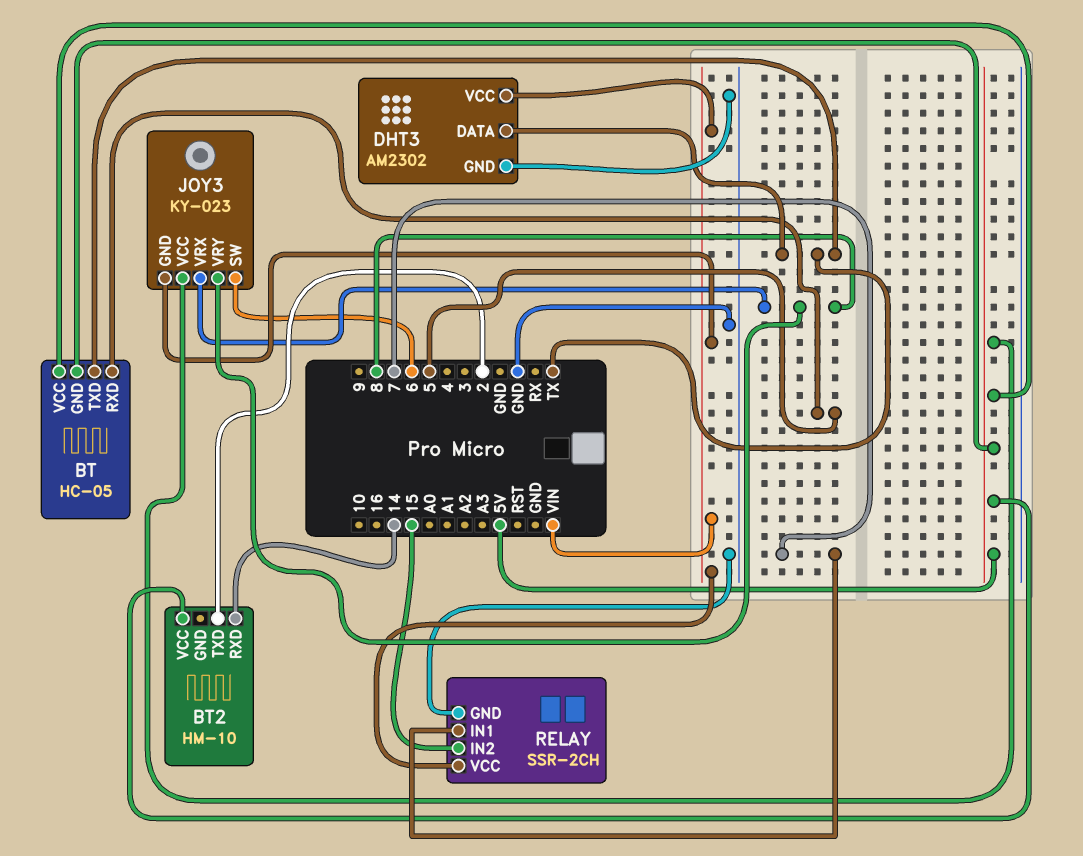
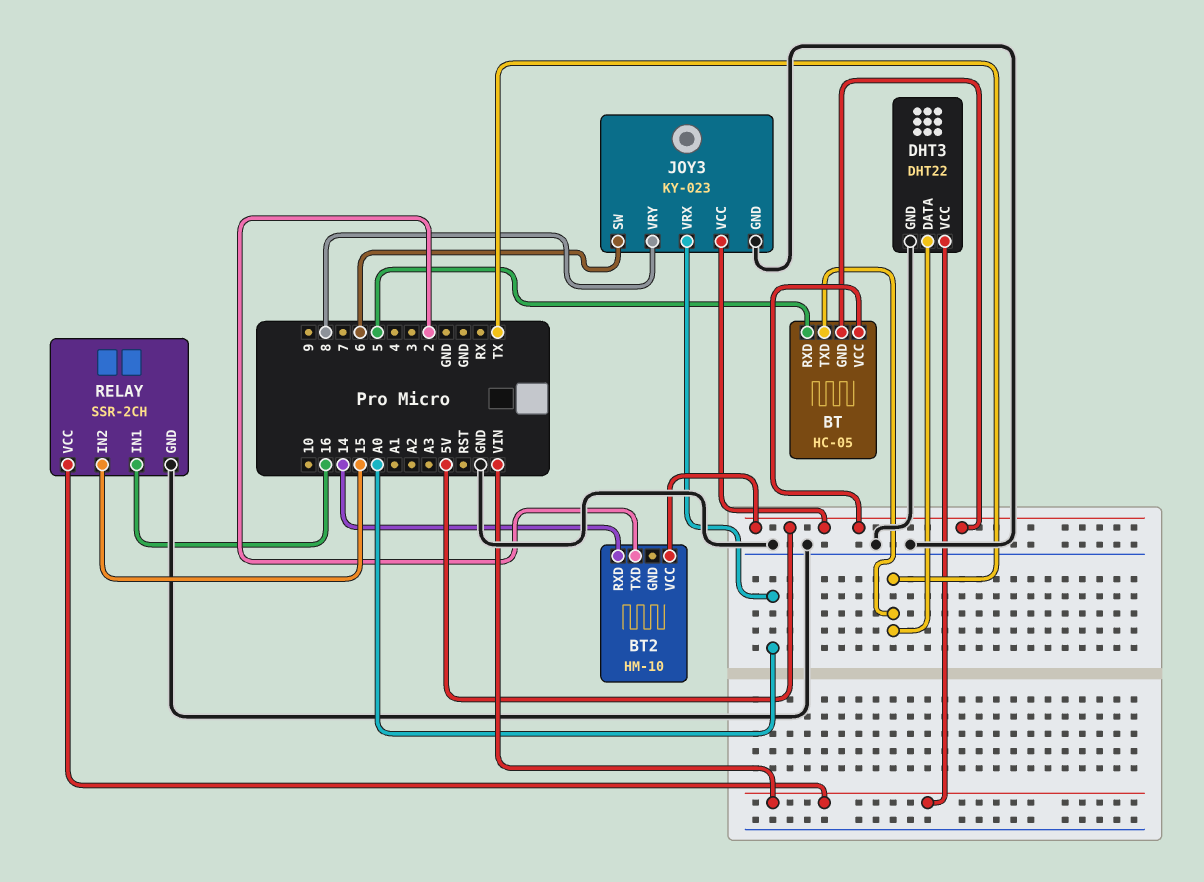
DHT3: AM2302 -> DHT22
JOY3 pin GND: VIN -> GND
JOY3 pin VRX: 8 -> A0
RELAY pin IN1: 7 -> 16

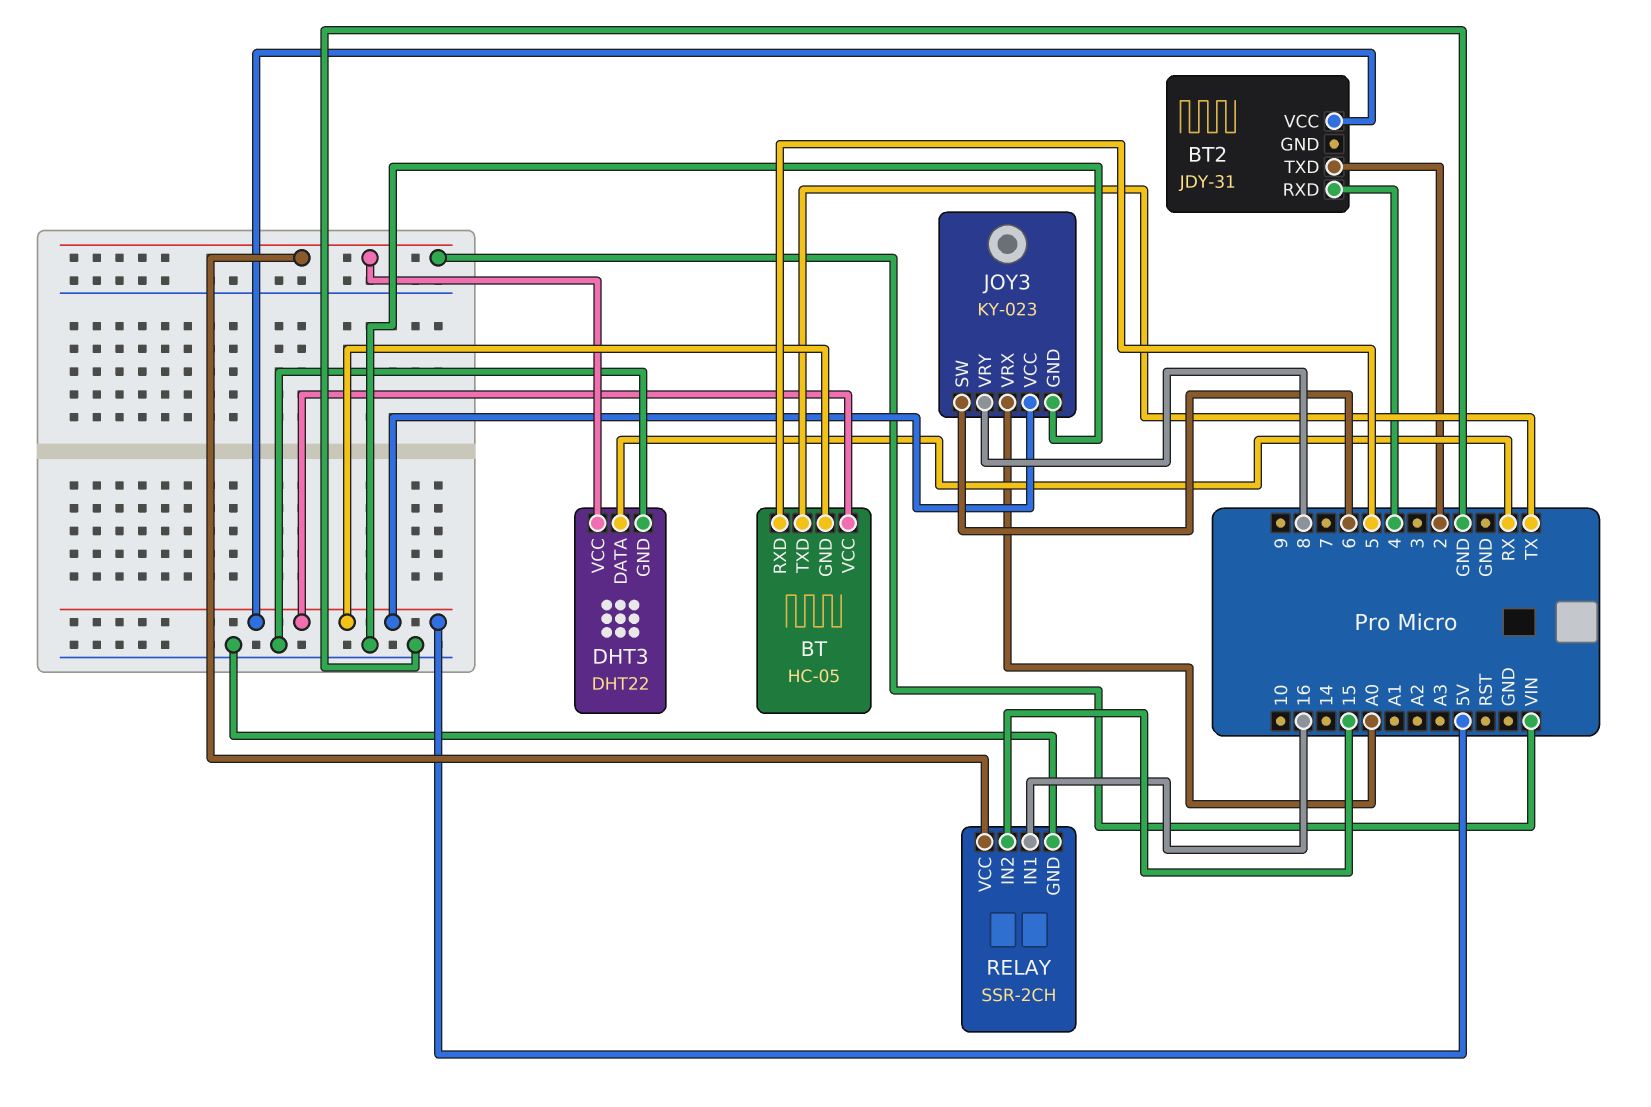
BT2: HM-10 -> JDY-31
BT2 pin RXD: 14 -> 4
DHT3 pin DATA: TX -> RX

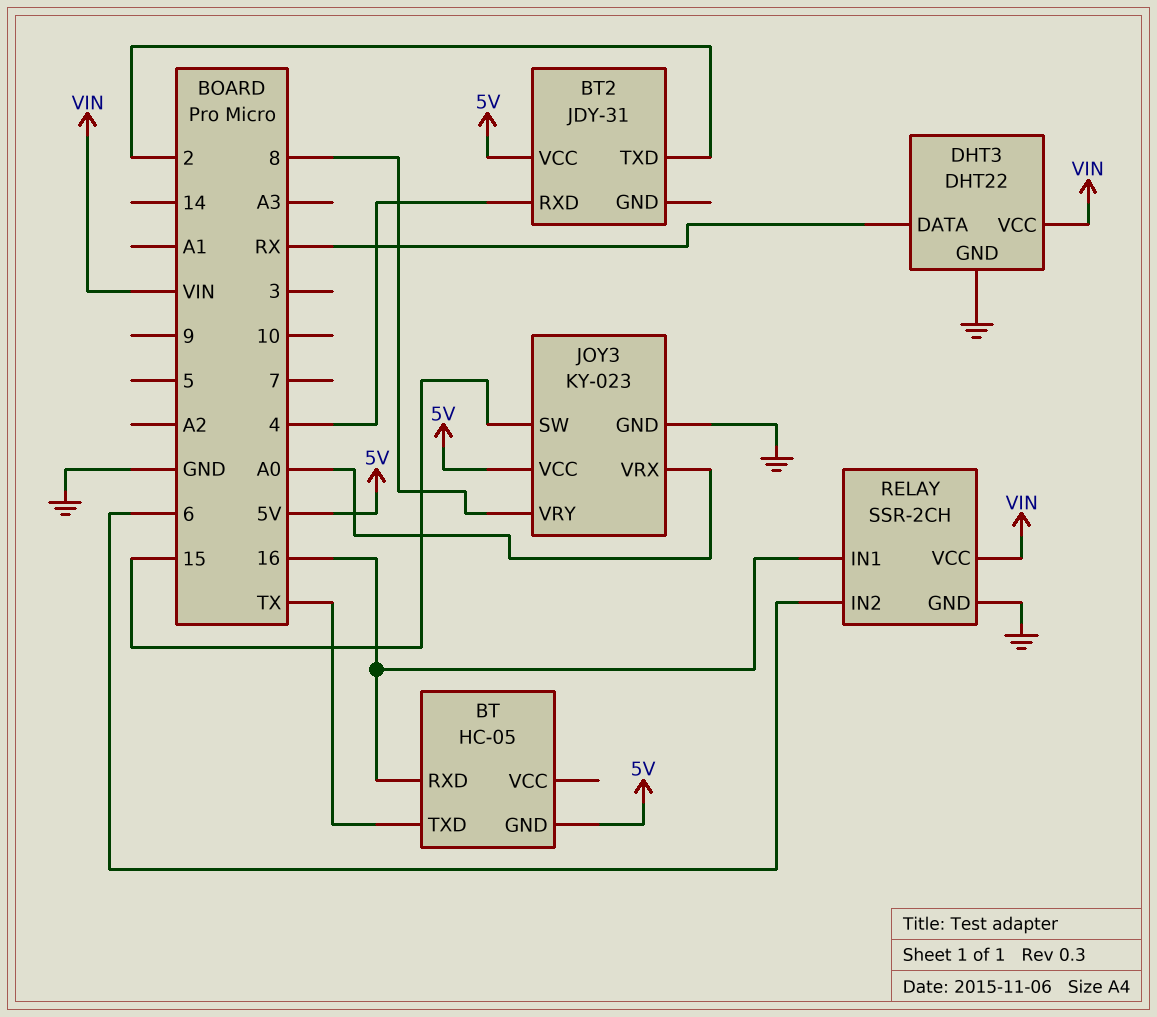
BT pin RXD: 5 -> 16
BT pin VCC: 5V -> none
JOY3 pin SW: 6 -> 15
RELAY pin IN2: 15 -> 6

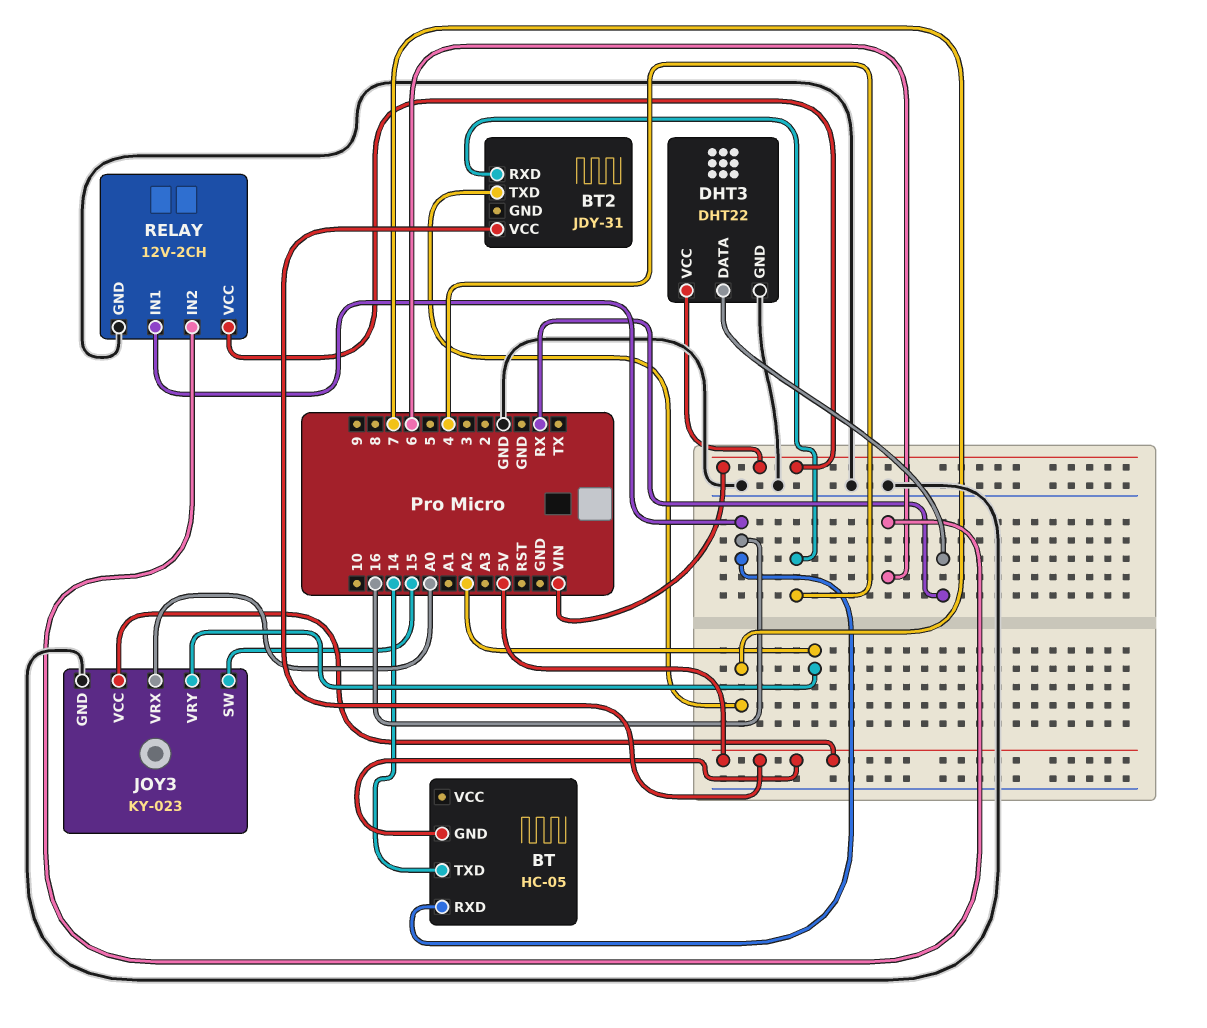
BT pin TXD: TX -> 14
BT2 pin TXD: 2 -> 7
JOY3 pin VRY: 8 -> A2
RELAY: SSR-2CH -> 12V-2CH

